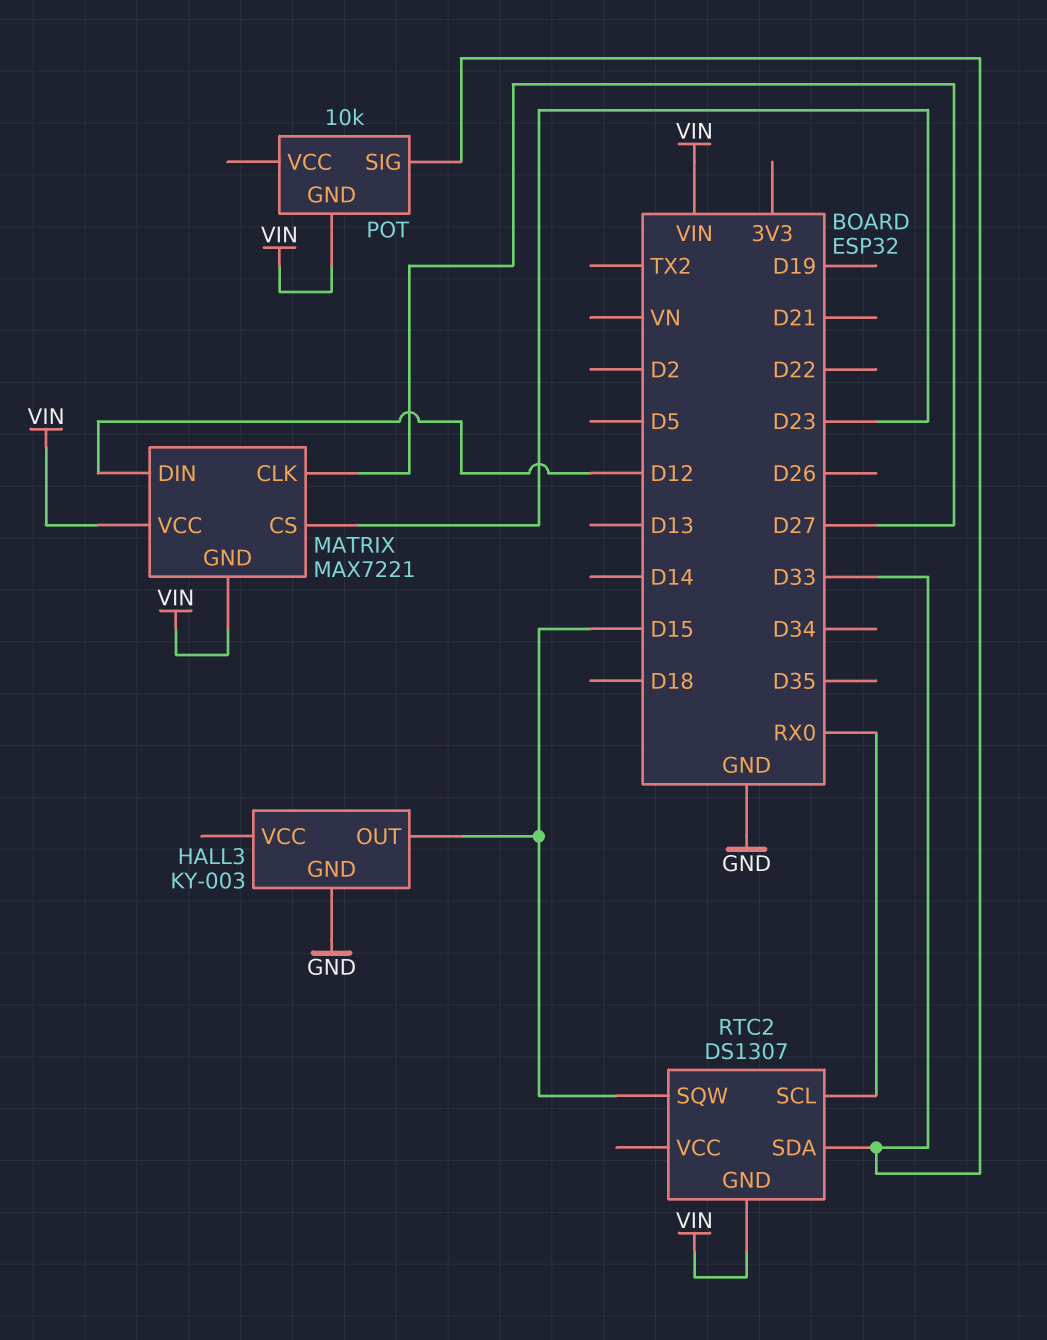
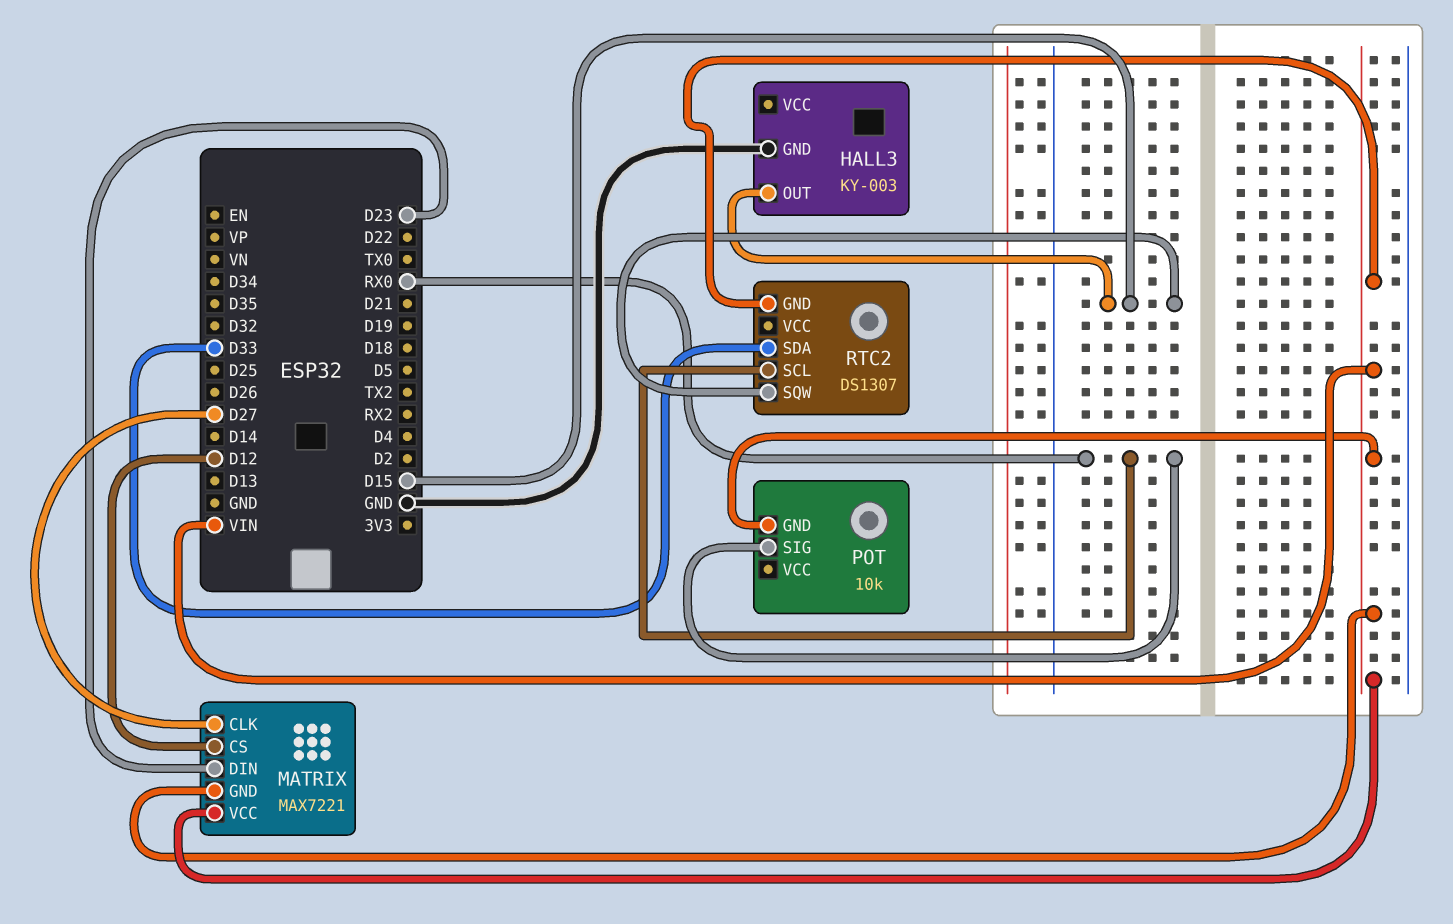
MATRIX pin CS: D23 -> D12
MATRIX pin DIN: D12 -> D23
POT pin SIG: D33 -> RX0

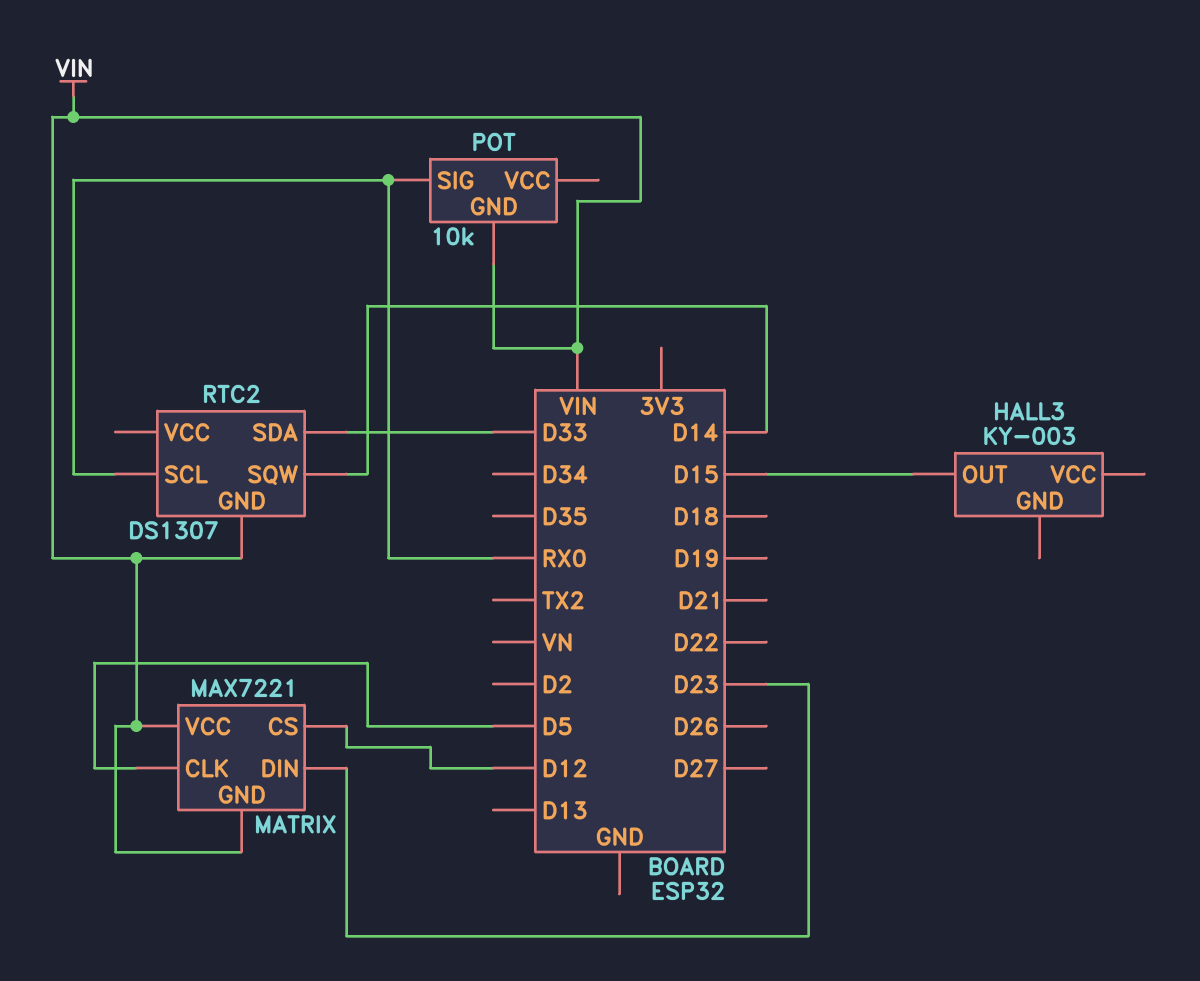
HALL3 pin GND: GND -> none
MATRIX pin CLK: D27 -> D5
RTC2 pin SQW: D15 -> D14

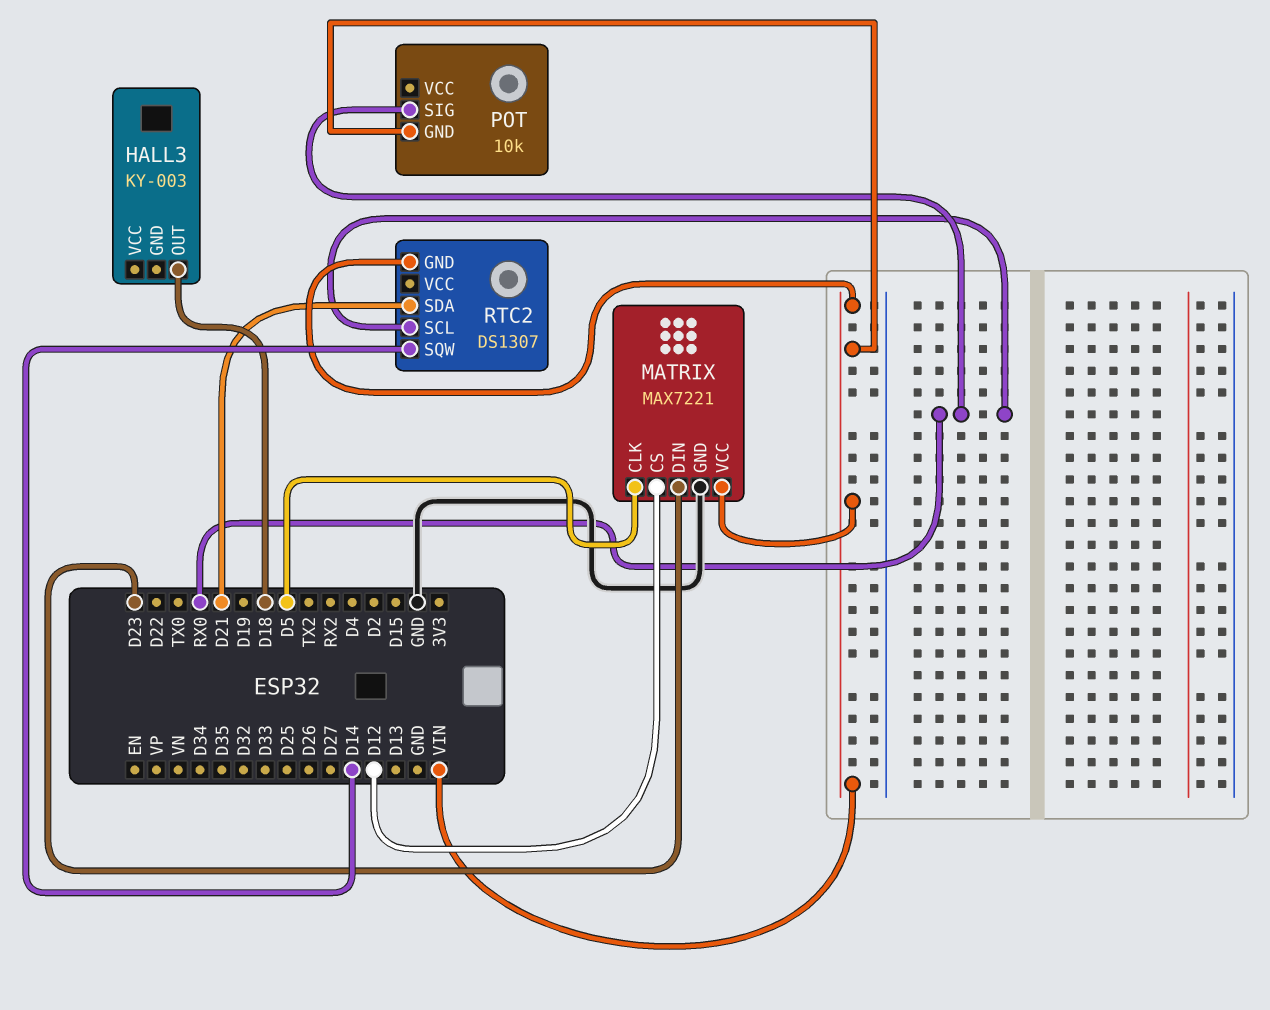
HALL3 pin OUT: D15 -> D18
MATRIX pin GND: VIN -> GND
RTC2 pin SDA: D33 -> D21

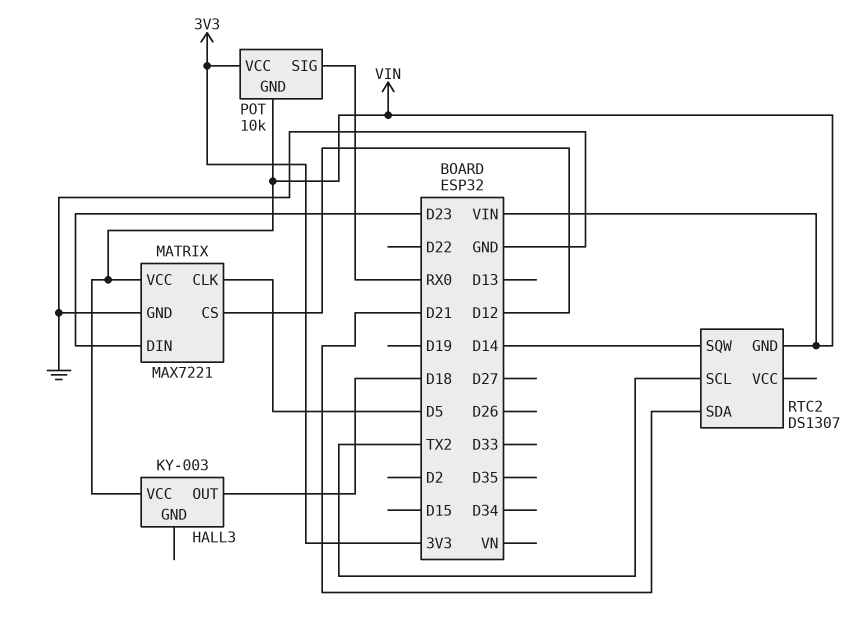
HALL3 pin VCC: none -> VIN
POT pin VCC: none -> 3V3
RTC2 pin SCL: RX0 -> TX2

